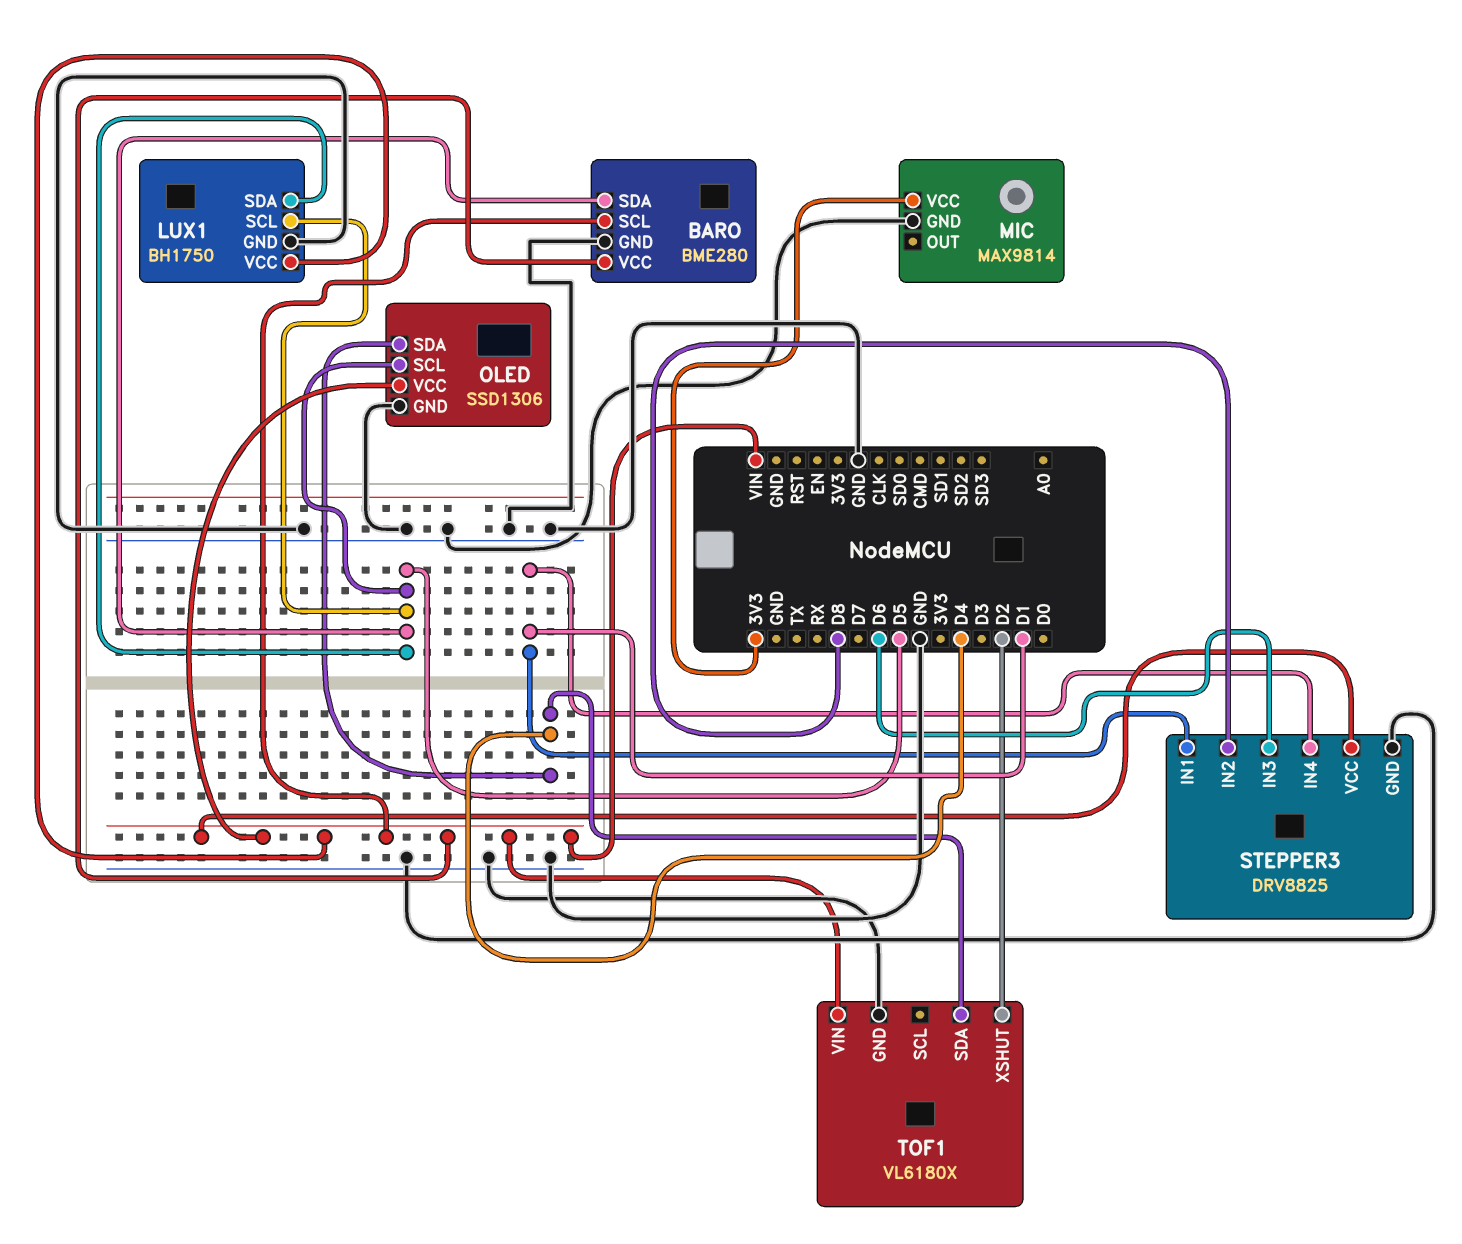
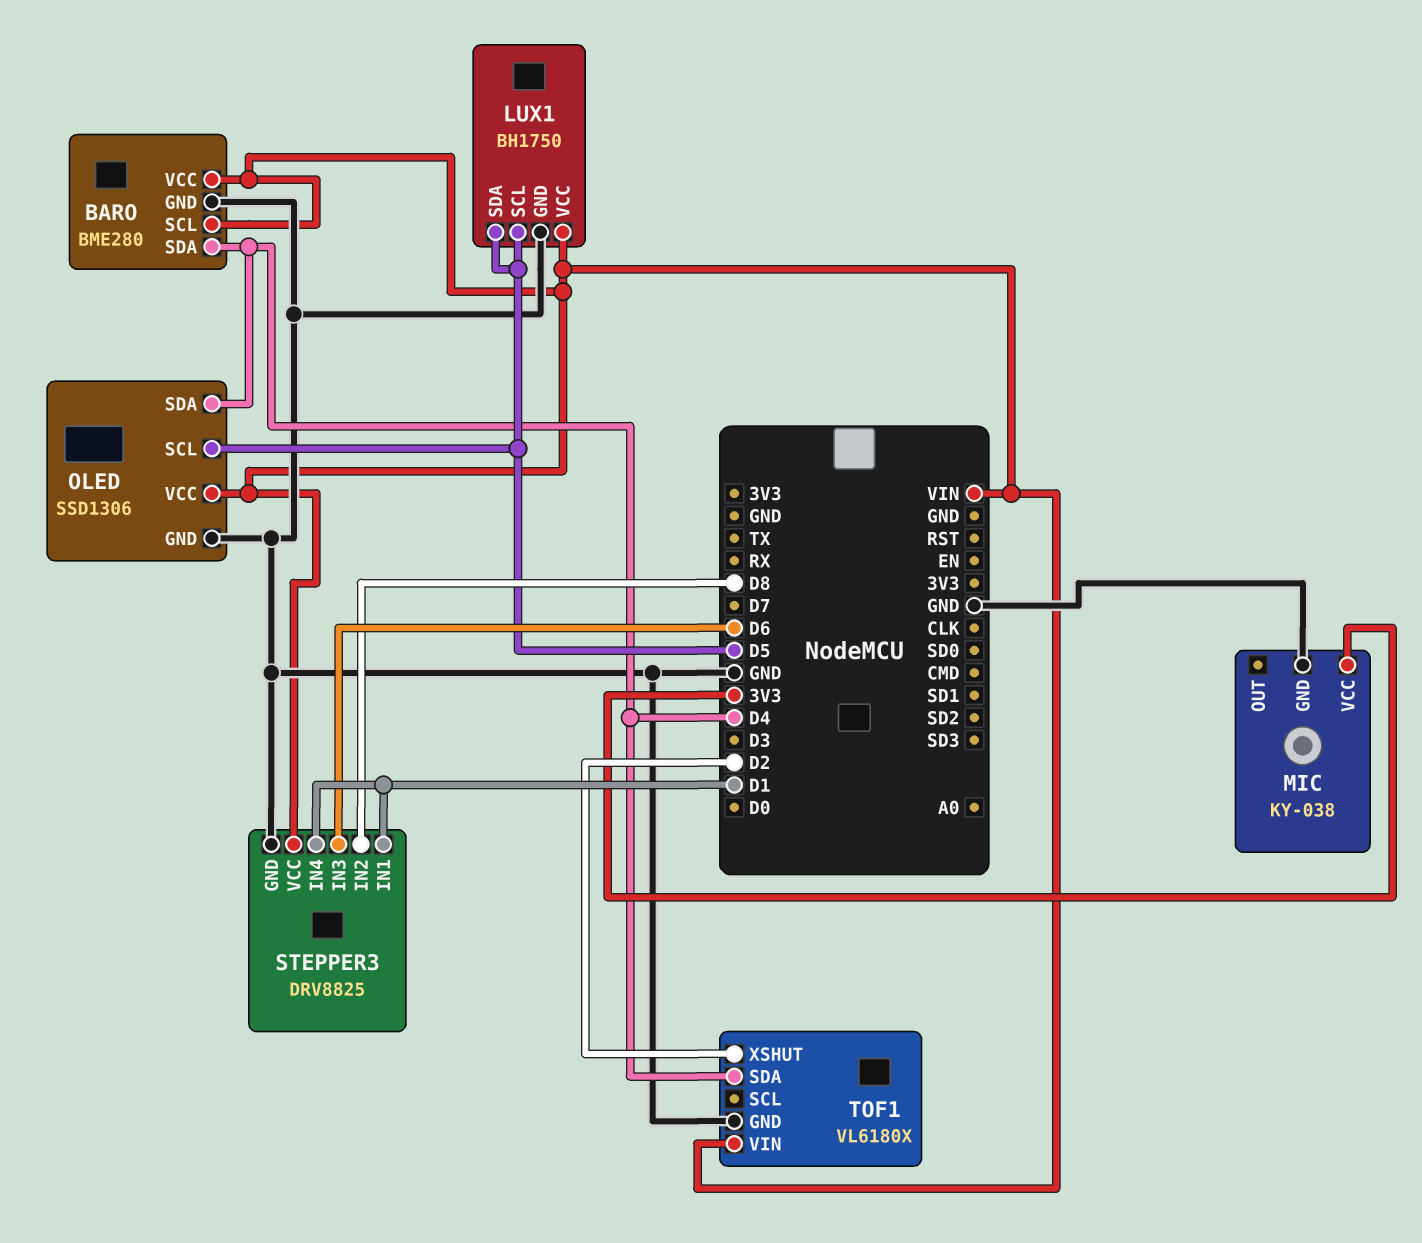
BARO pin SDA: D5 -> D4
MIC: MAX9814 -> KY-038

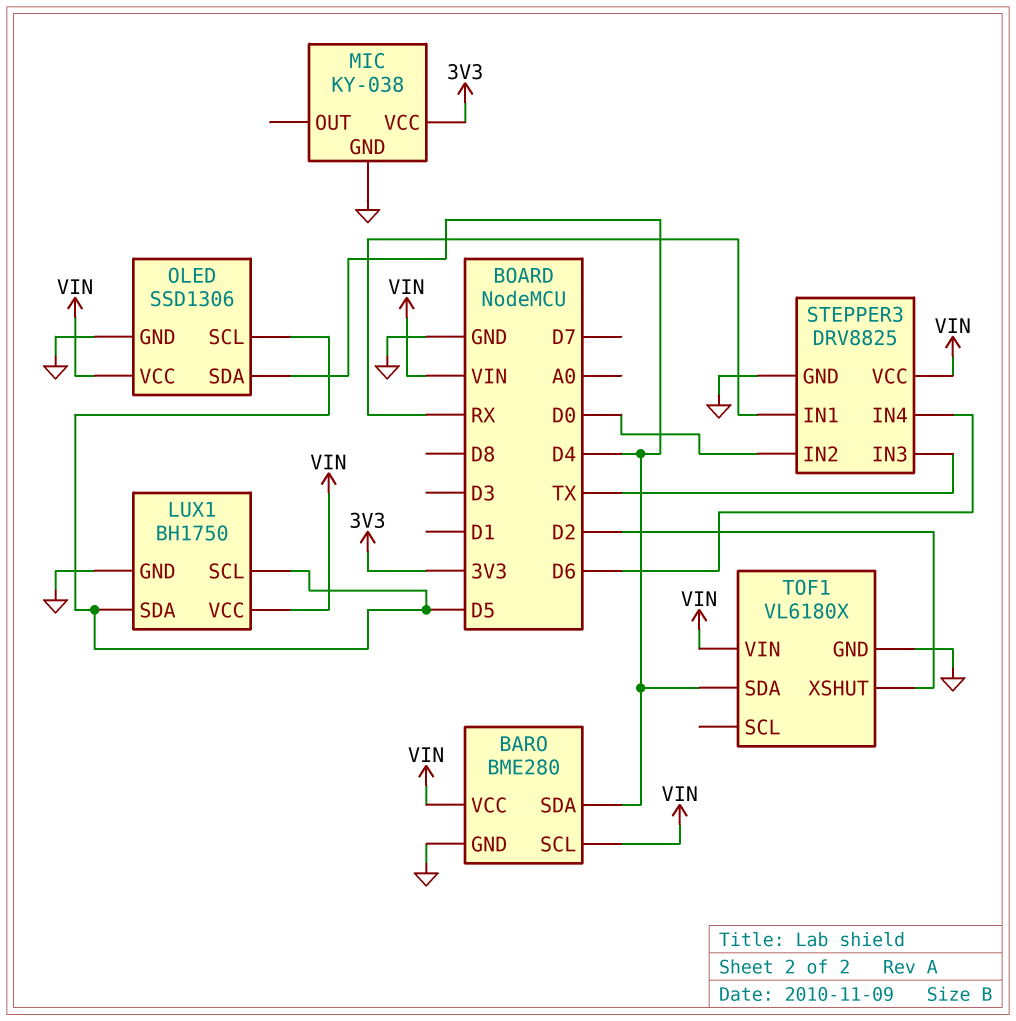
STEPPER3 pin IN1: D1 -> RX
STEPPER3 pin IN2: D8 -> D0
STEPPER3 pin IN3: D6 -> TX
STEPPER3 pin IN4: D1 -> D6

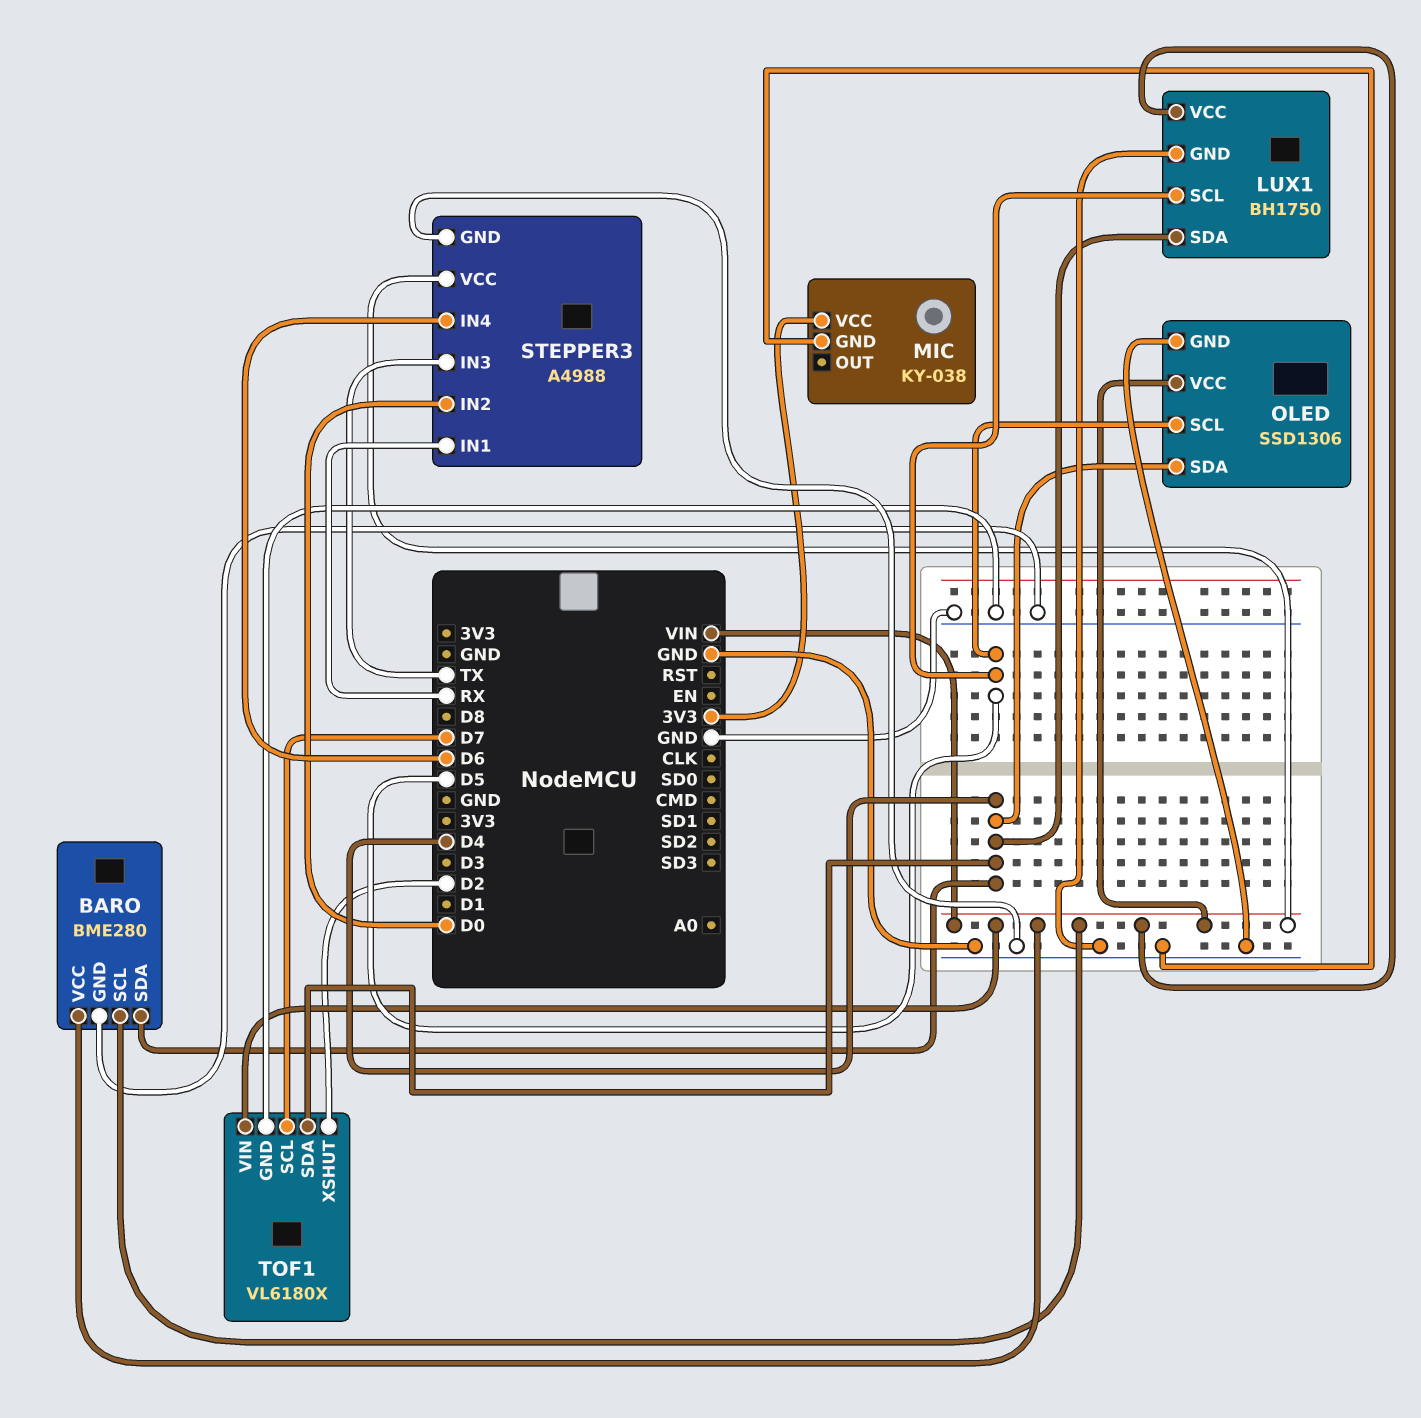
LUX1 pin SDA: D5 -> D4
STEPPER3: DRV8825 -> A4988
TOF1 pin SCL: none -> D7

